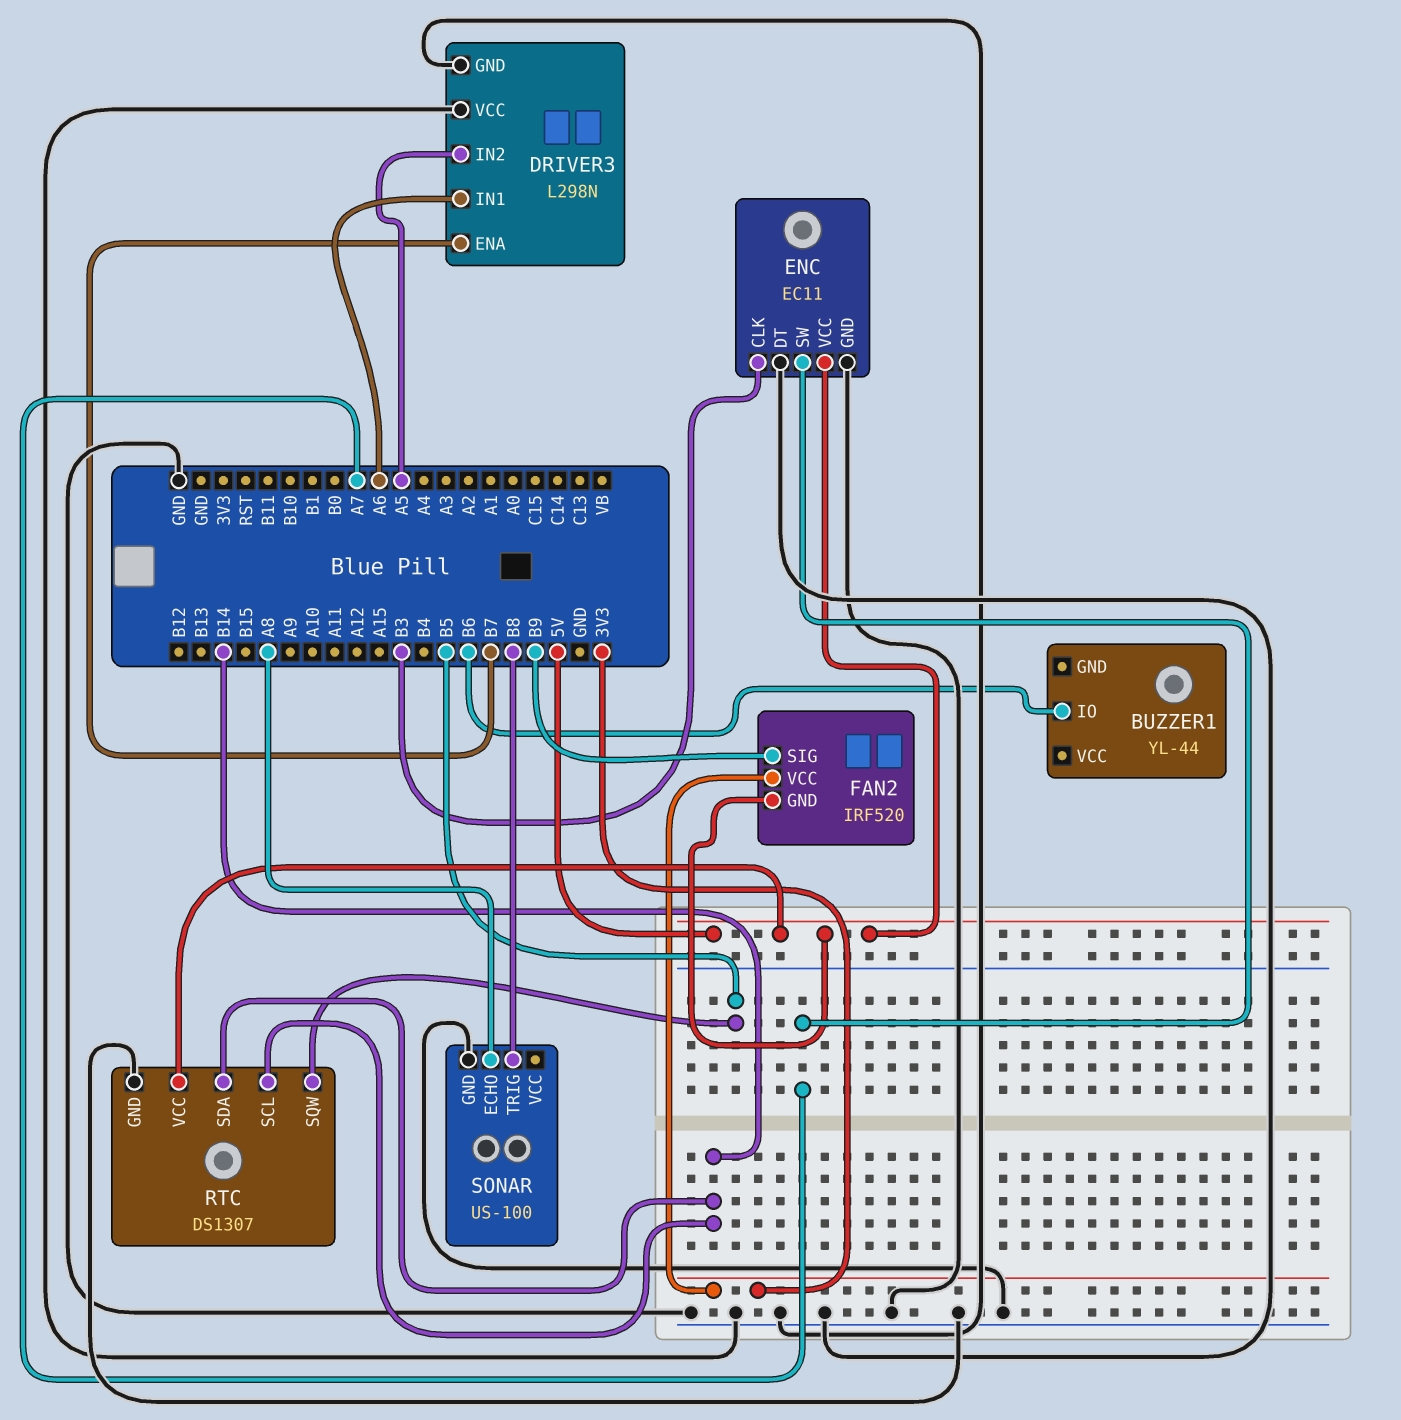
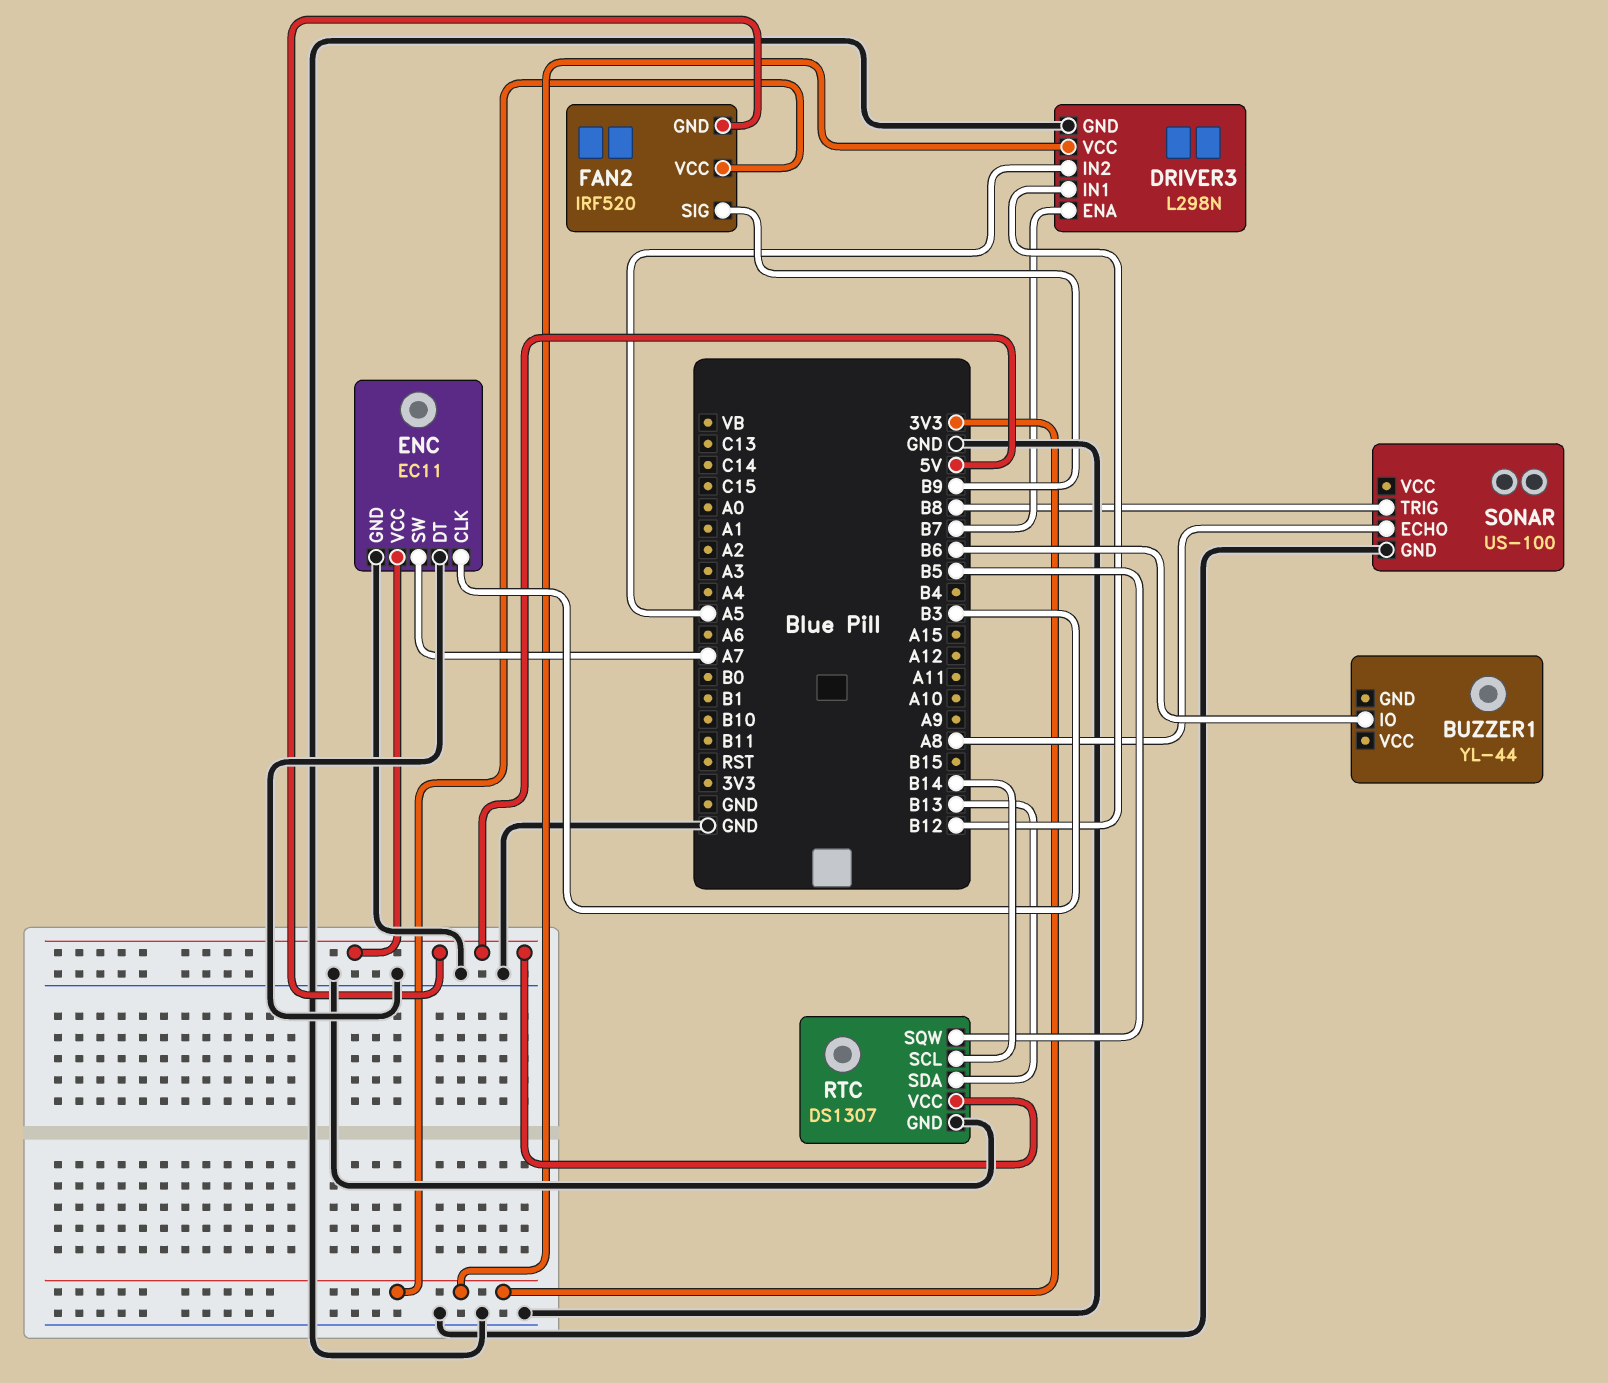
DRIVER3 pin IN1: A6 -> B12
DRIVER3 pin VCC: GND -> 3V3
RTC pin SDA: B14 -> B13

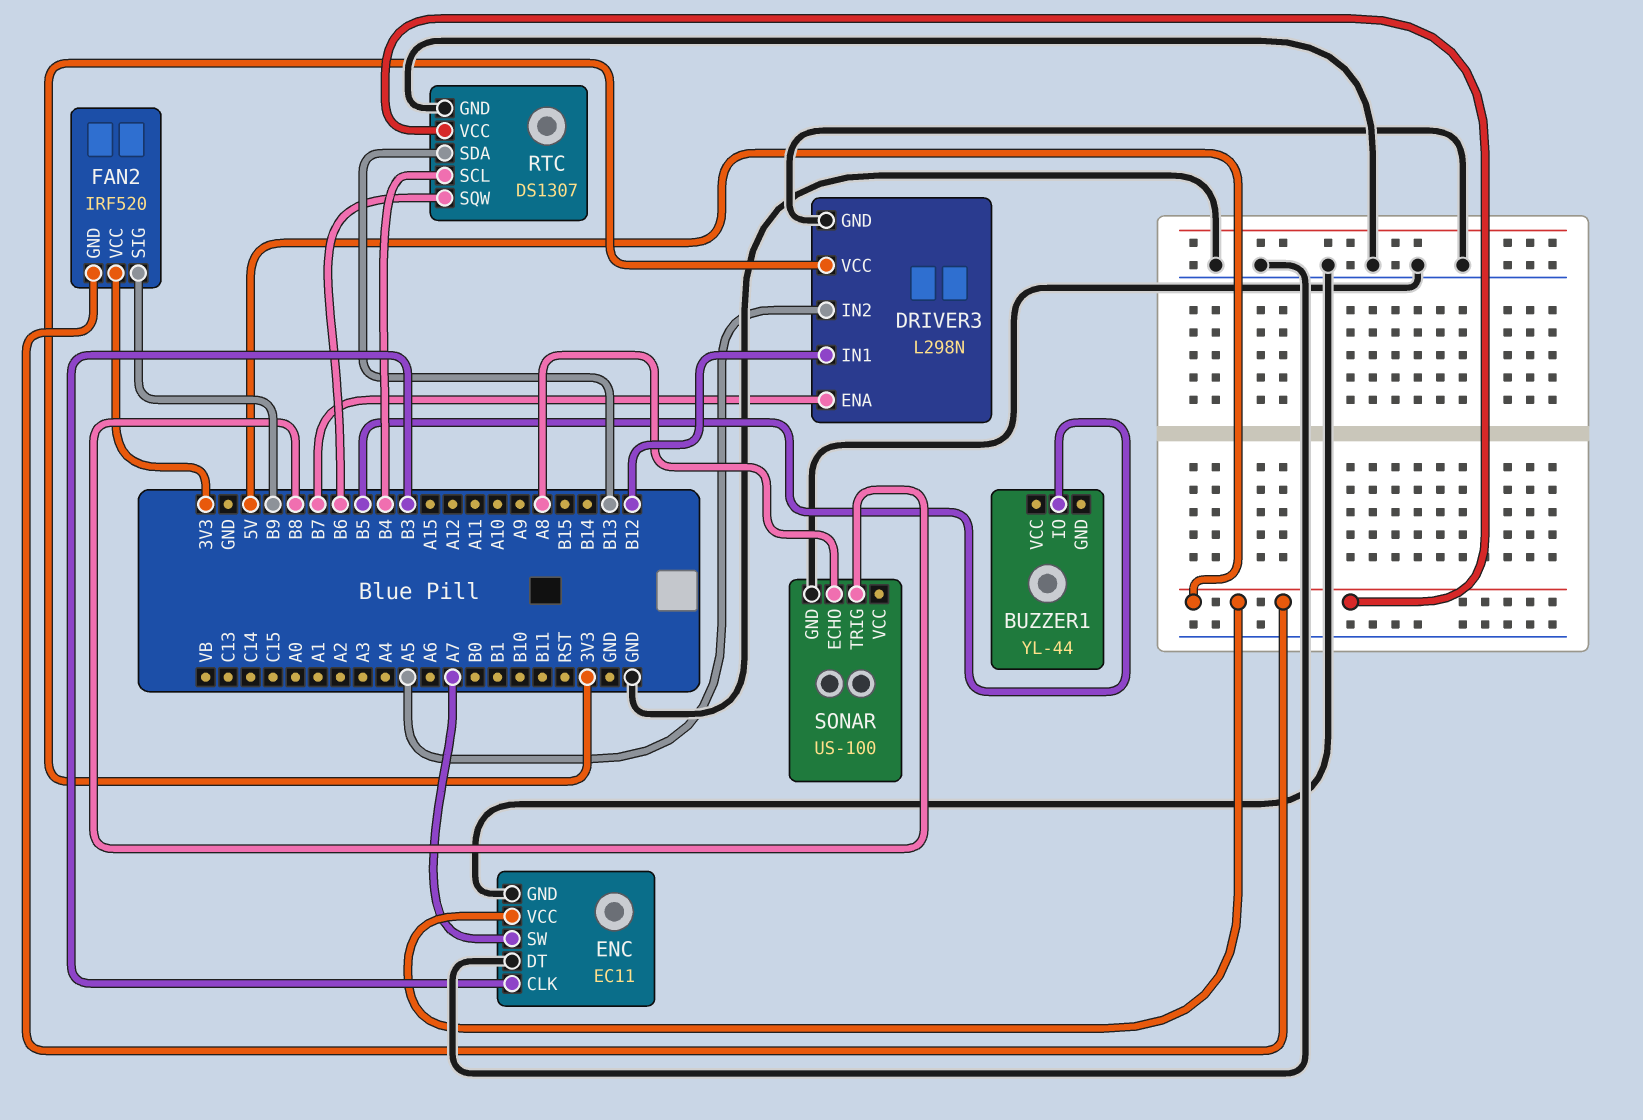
BUZZER1 pin IO: B6 -> B5
RTC pin SCL: B14 -> B4
RTC pin SQW: B5 -> B6

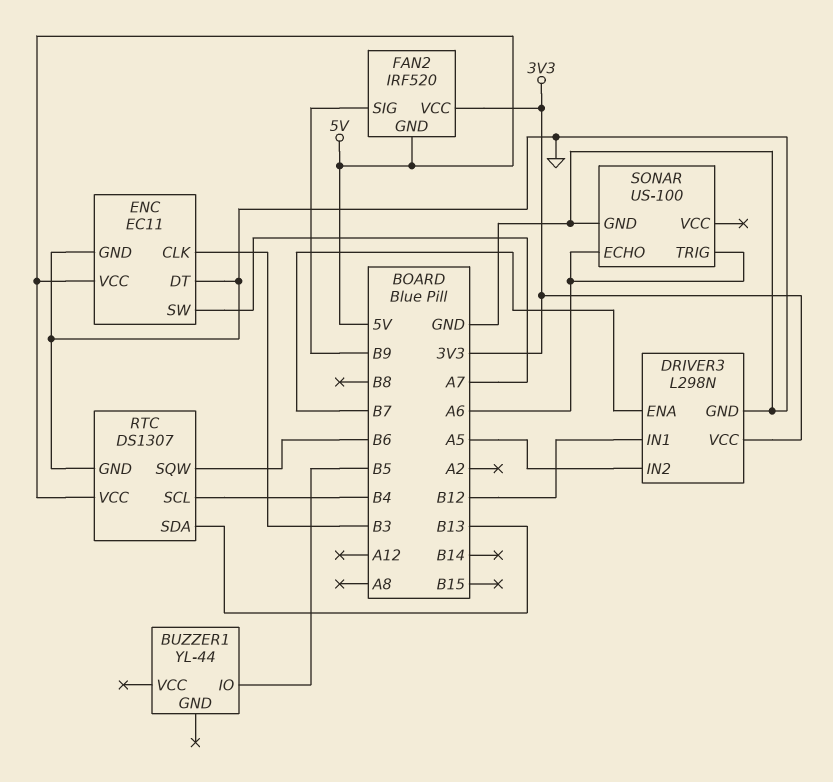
SONAR pin ECHO: A8 -> A6
SONAR pin TRIG: B8 -> A6

